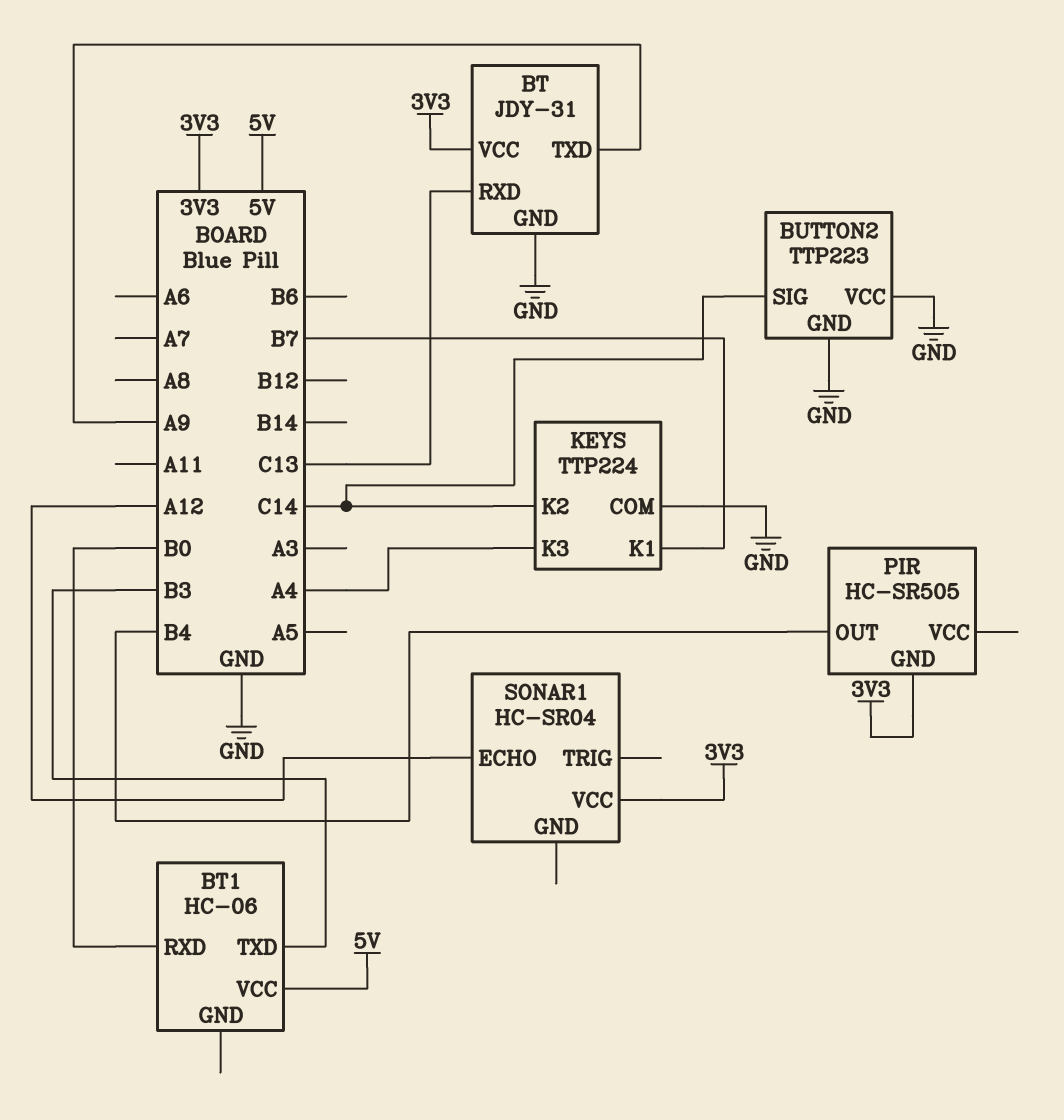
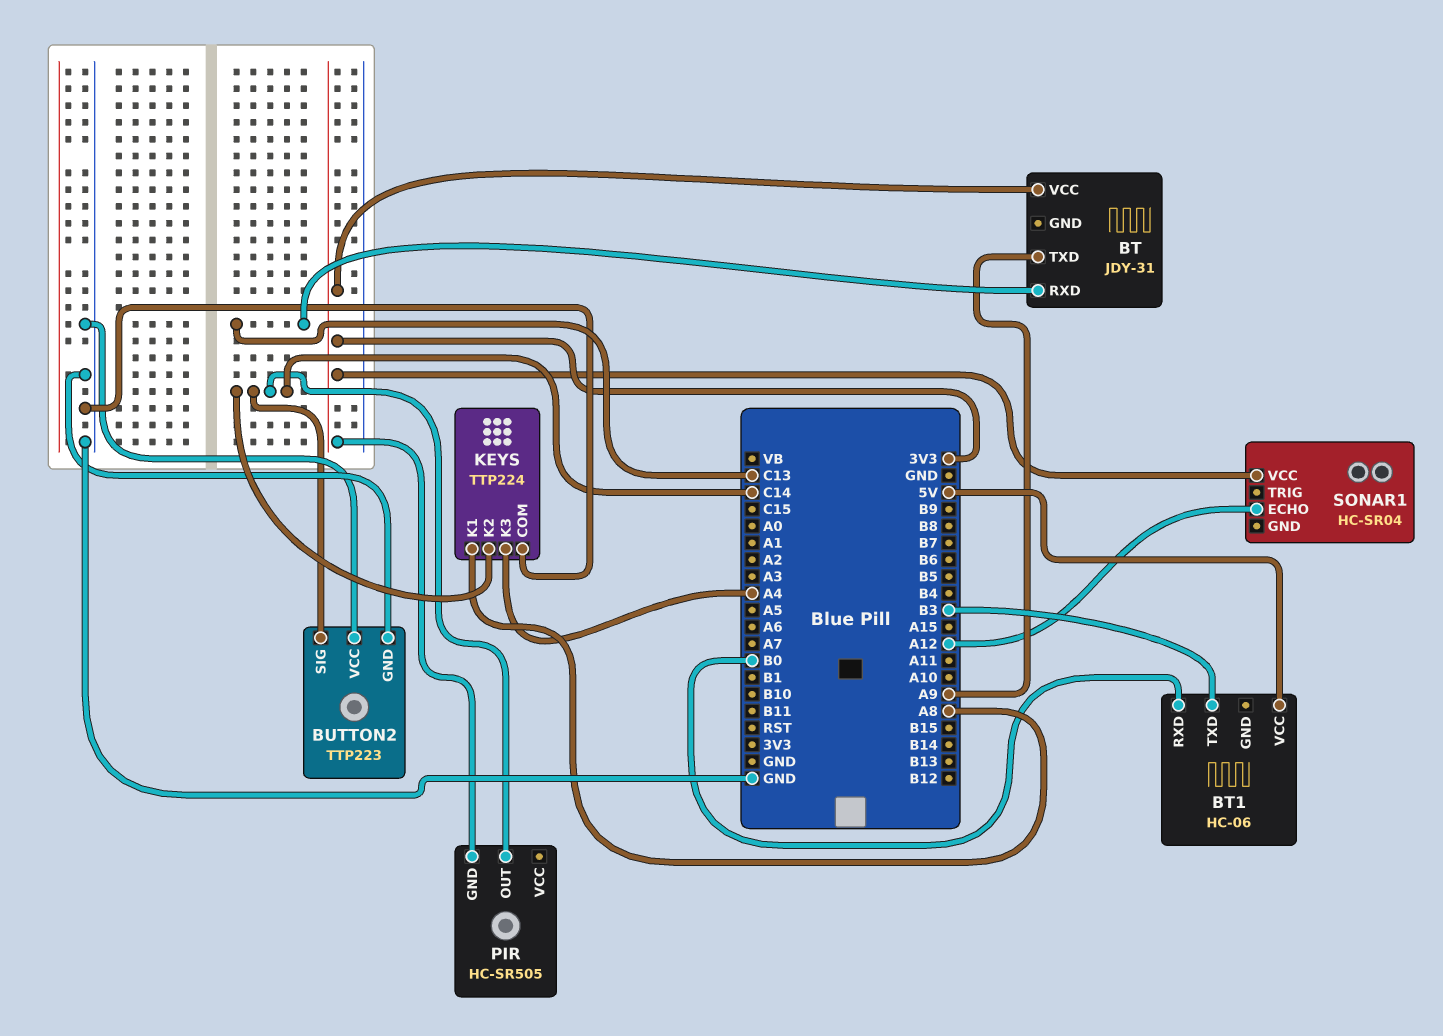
BT pin GND: GND -> none
KEYS pin K1: B7 -> A8
PIR pin OUT: B4 -> C14

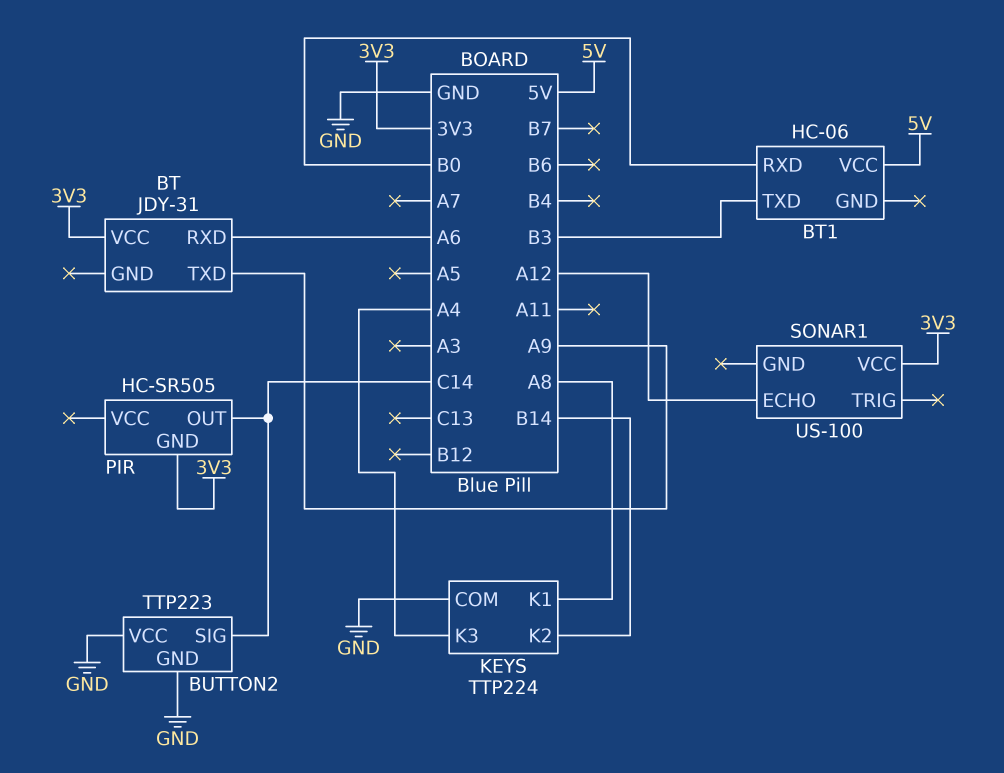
BT pin RXD: C13 -> A6
KEYS pin K2: C14 -> B14
SONAR1: HC-SR04 -> US-100

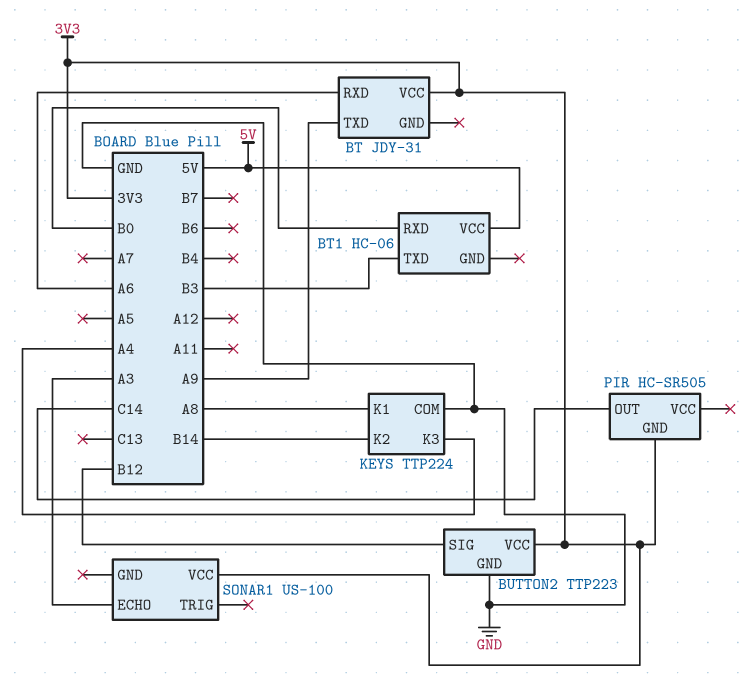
BUTTON2 pin SIG: C14 -> B12
BUTTON2 pin VCC: GND -> 3V3
SONAR1 pin ECHO: A12 -> A3

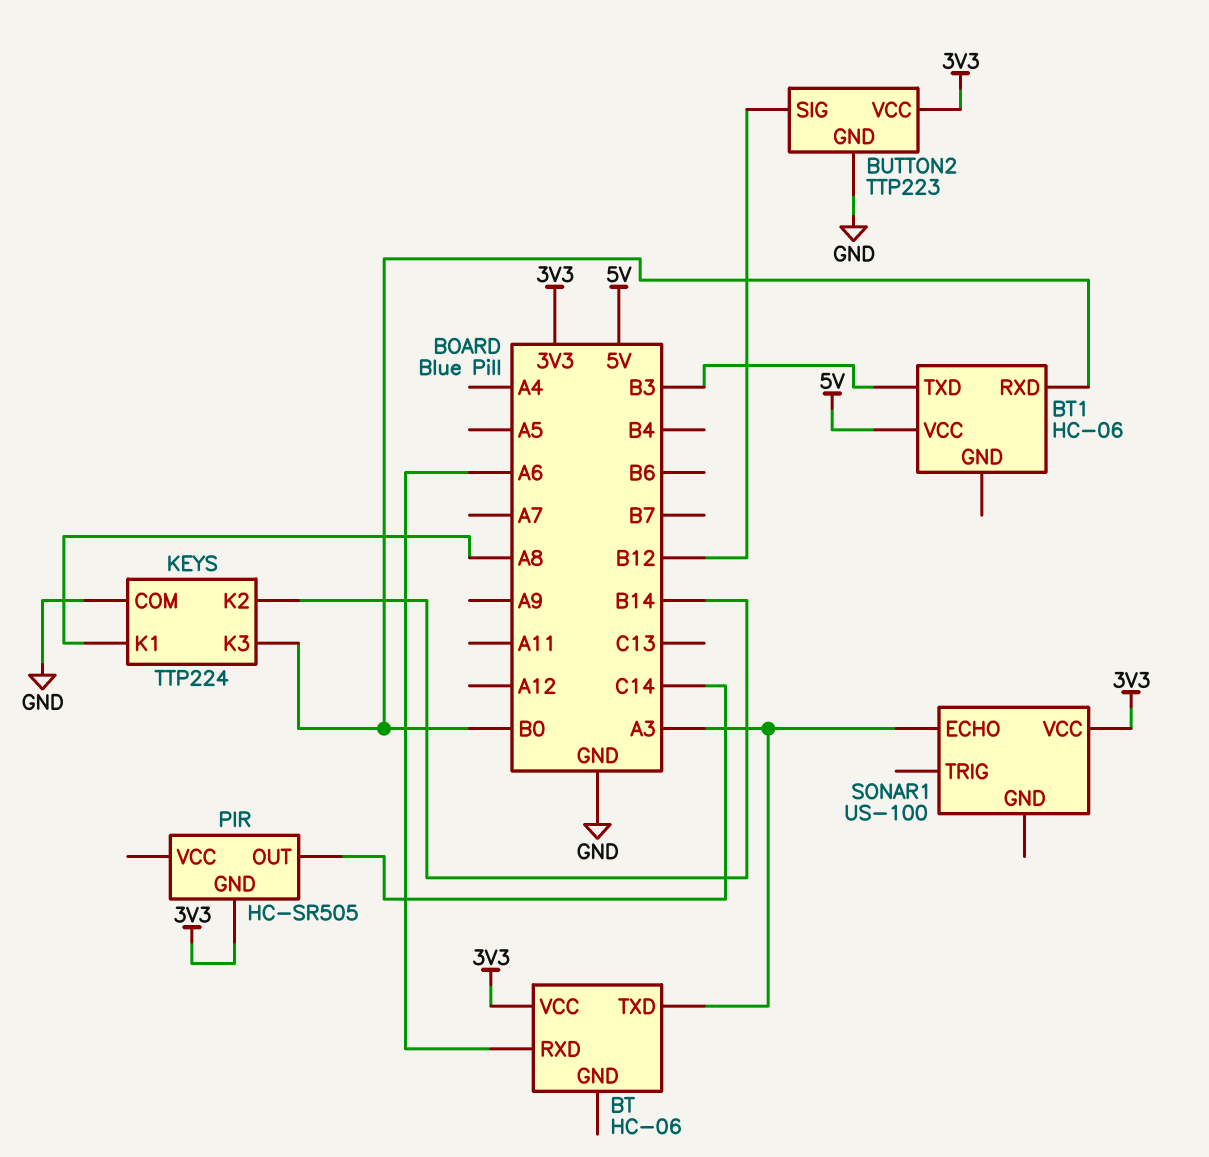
BT: JDY-31 -> HC-06
BT pin TXD: A9 -> A3
KEYS pin K3: A4 -> B0

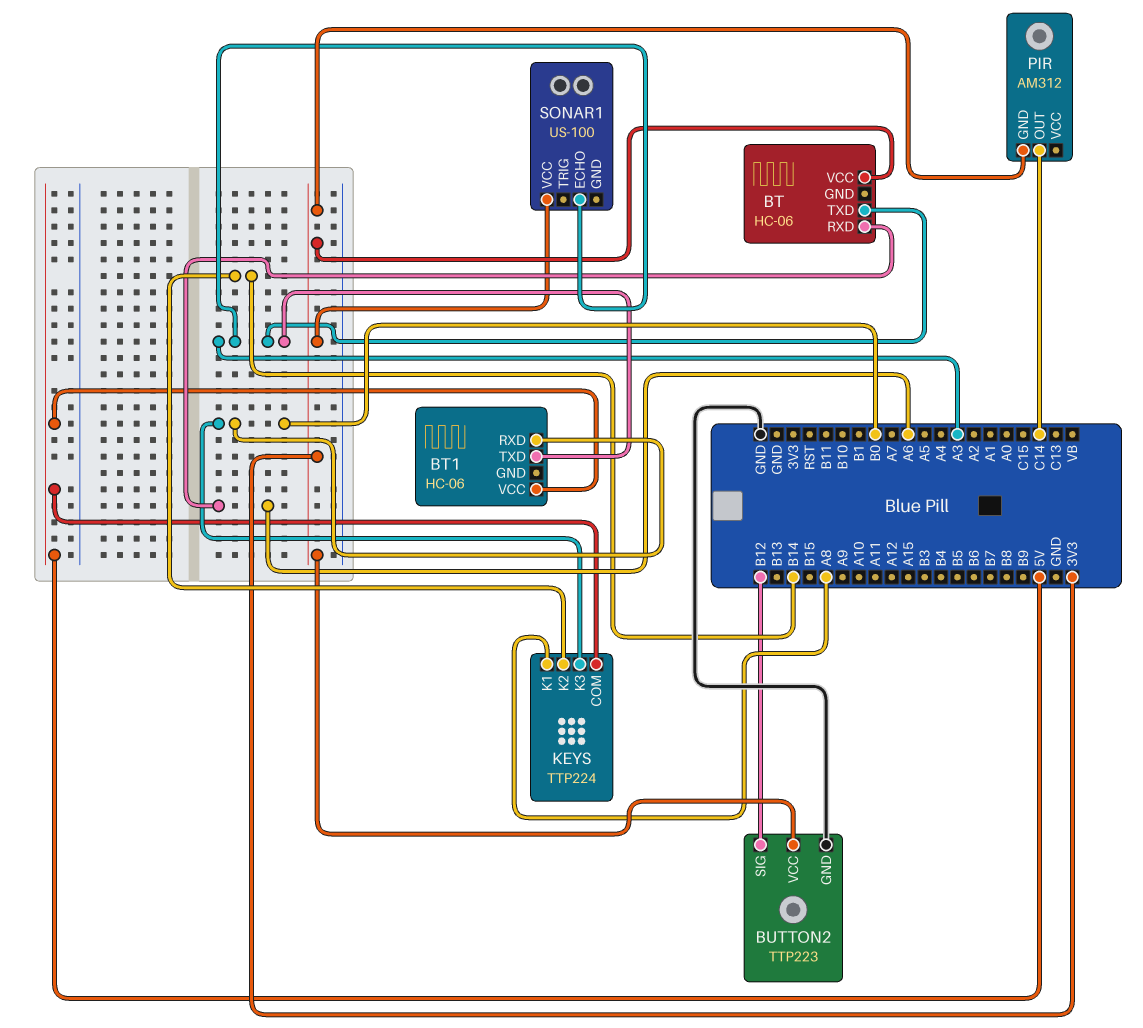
BT1 pin TXD: B3 -> A3
KEYS pin COM: GND -> 5V
PIR: HC-SR505 -> AM312

